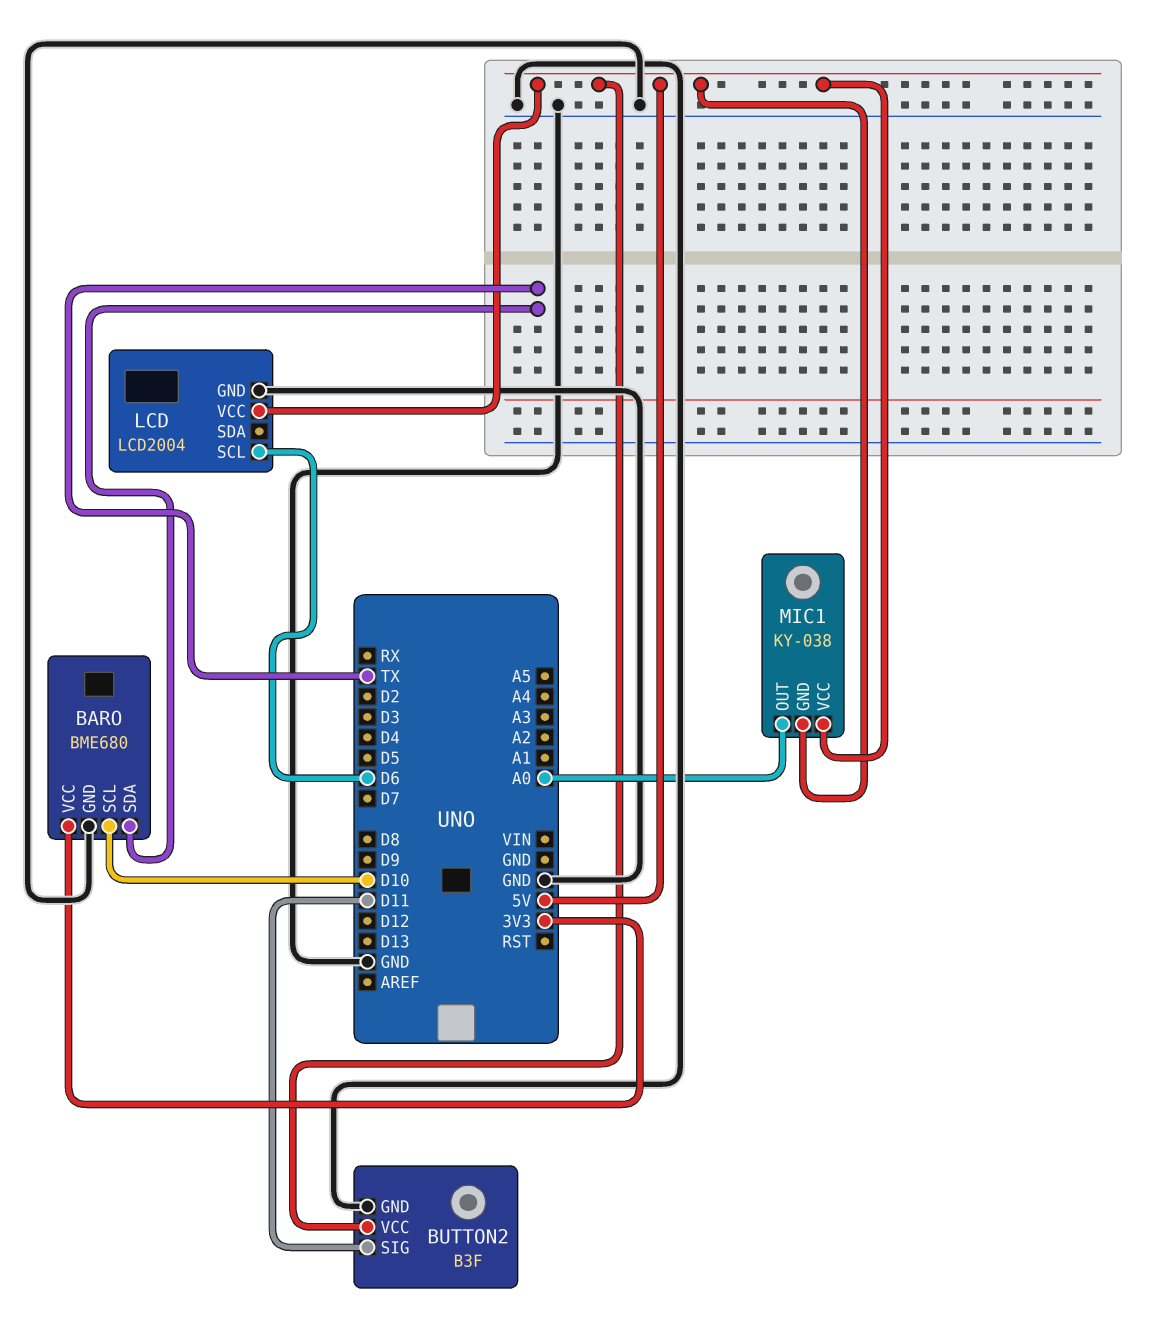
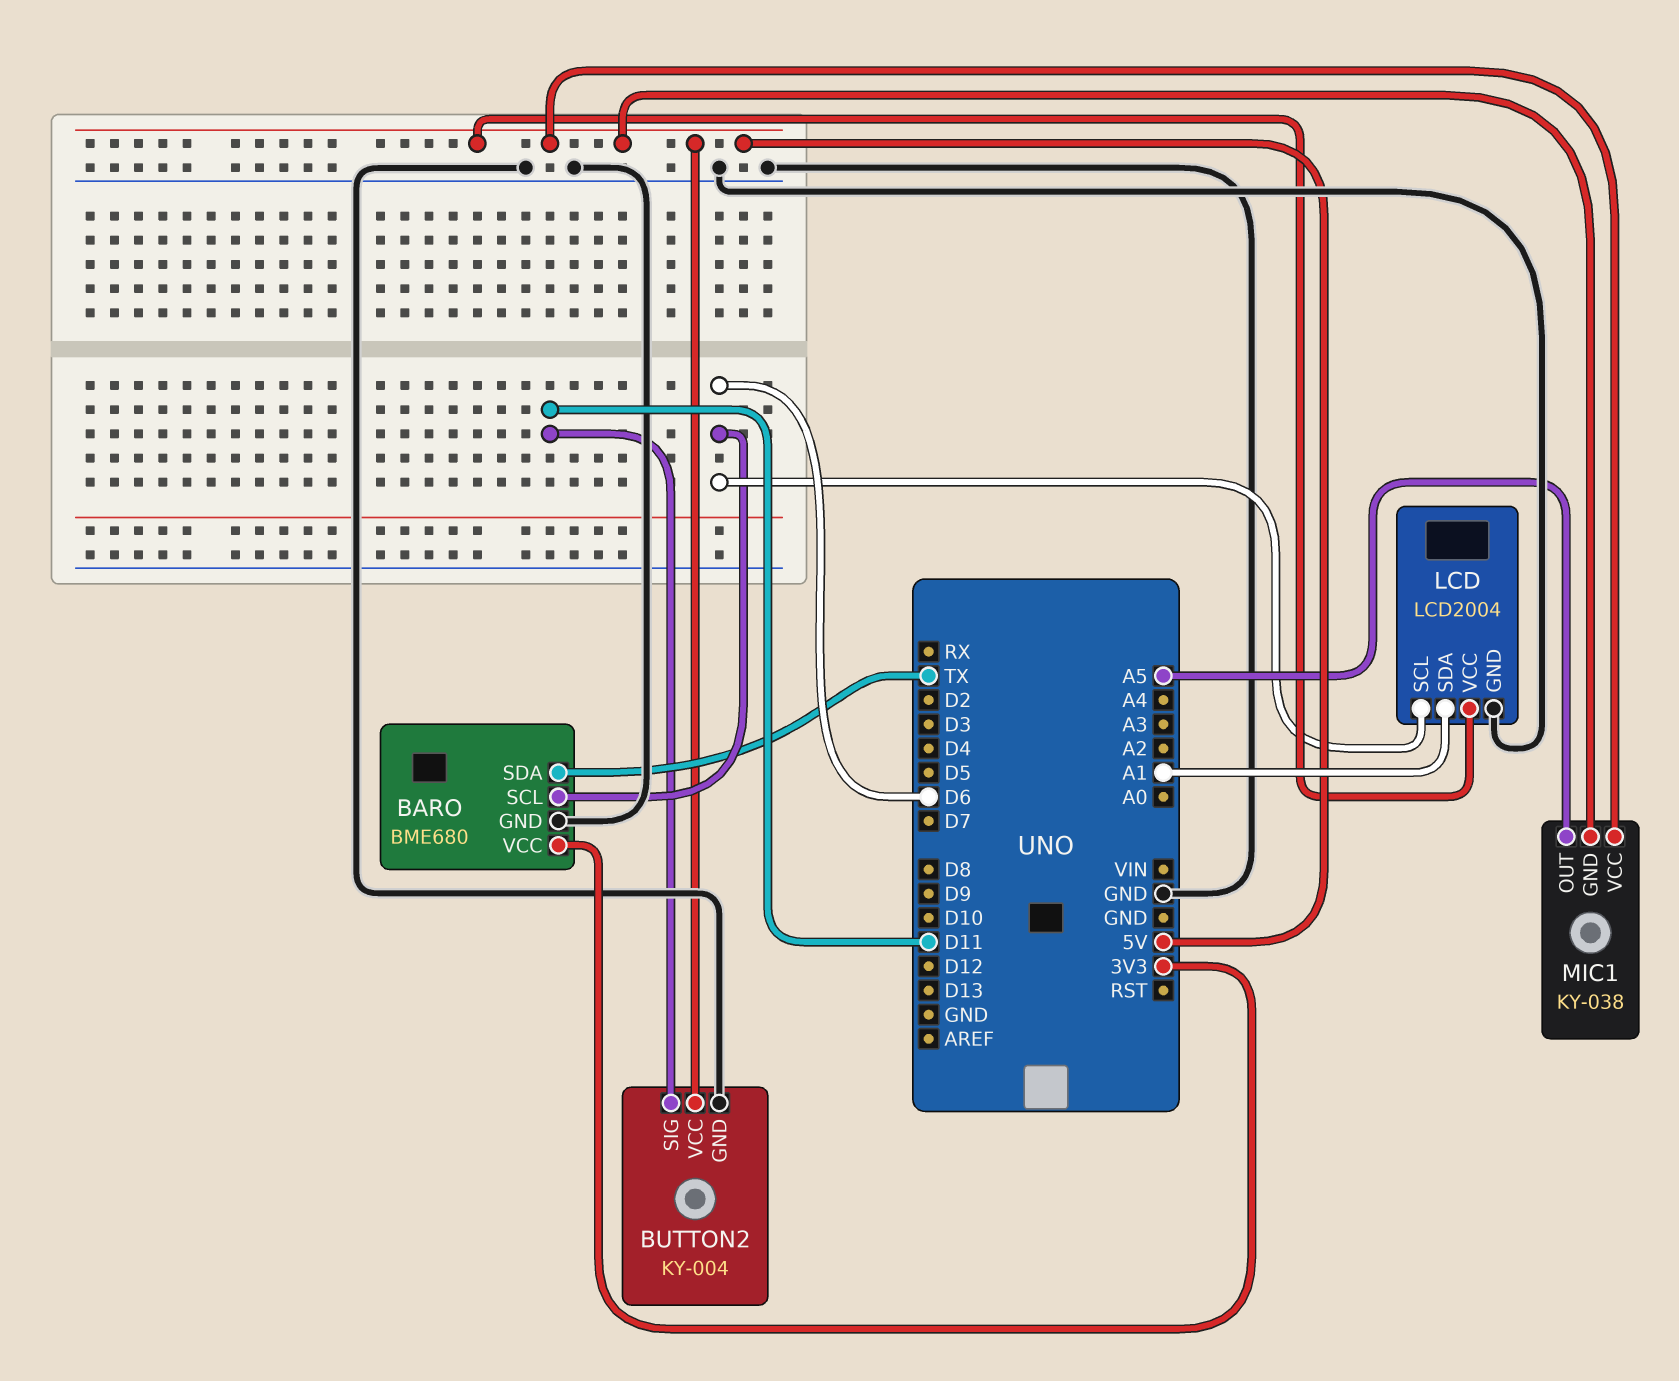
BARO pin SCL: D10 -> D6
BUTTON2: B3F -> KY-004
LCD pin SDA: none -> A1
MIC1 pin OUT: A0 -> A5

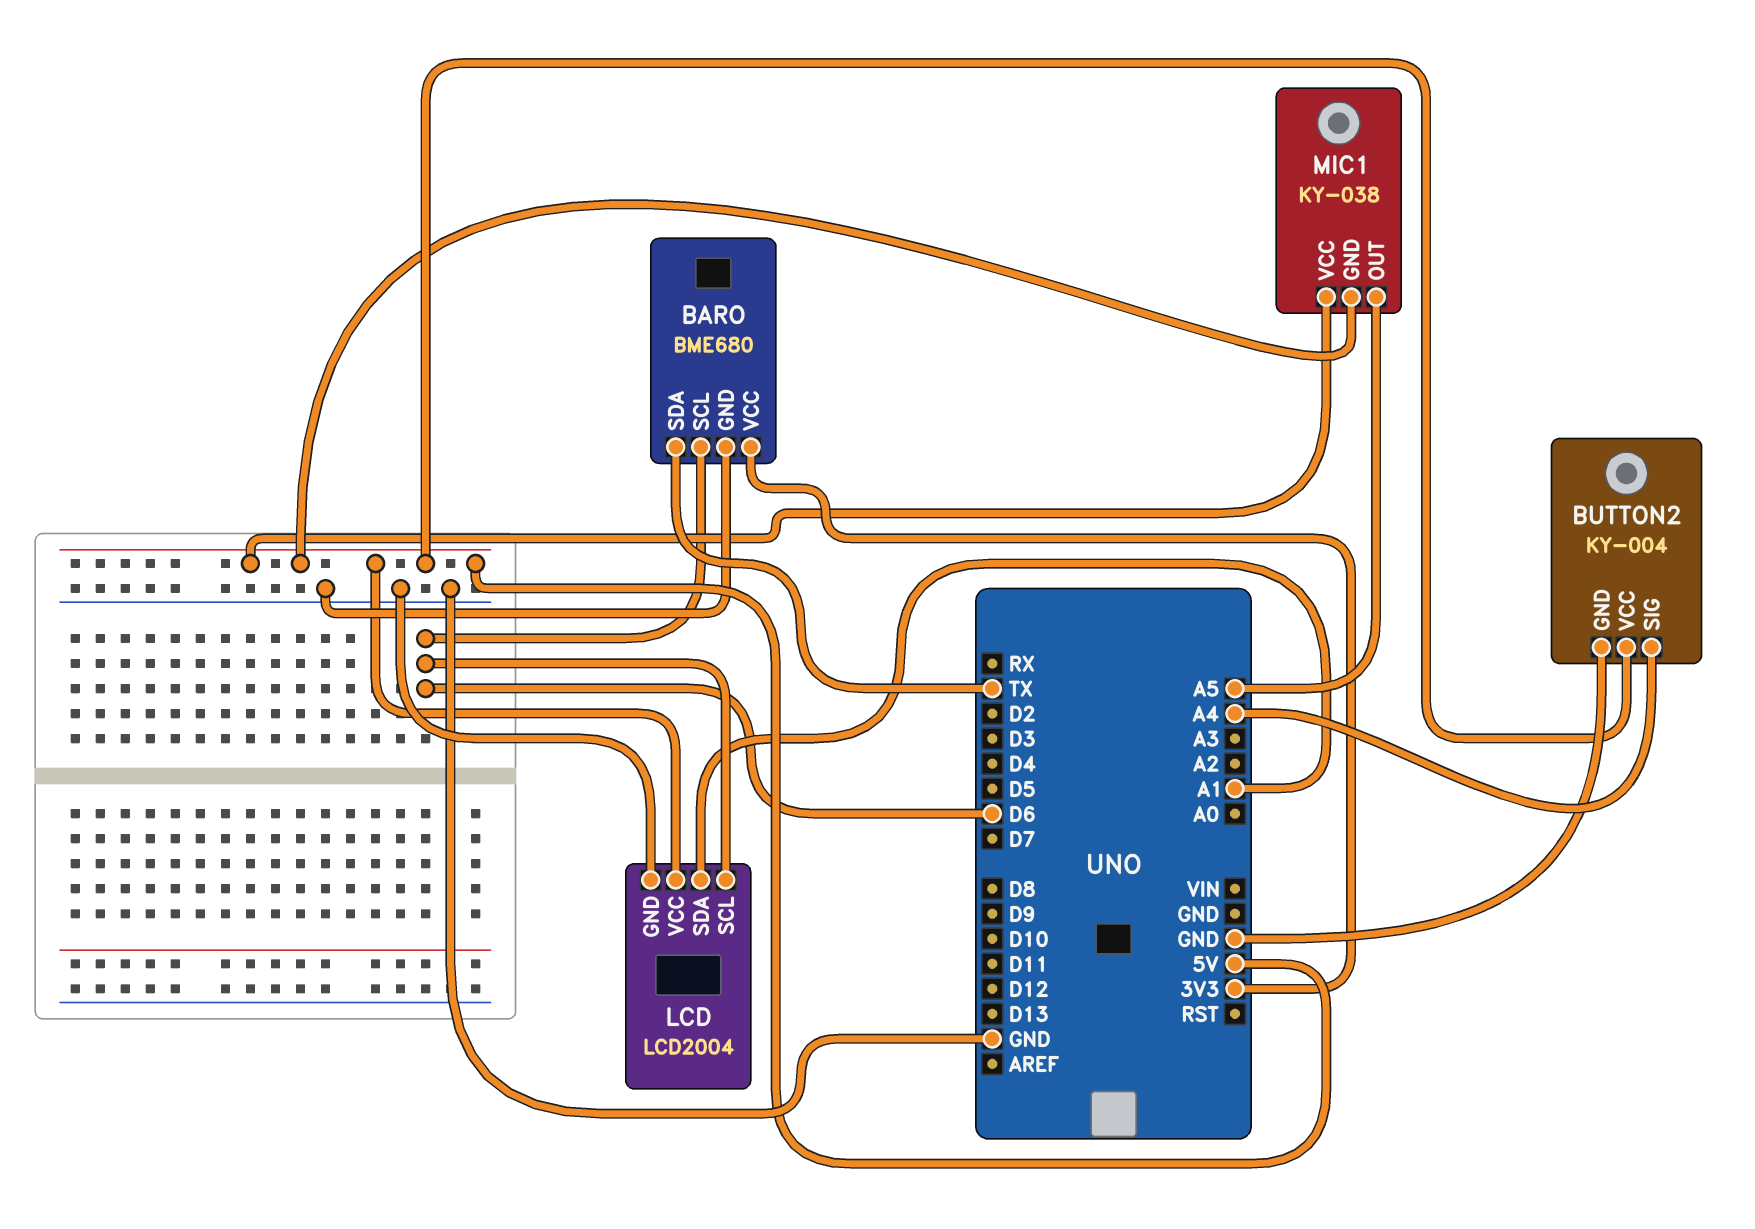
BUTTON2 pin SIG: D11 -> A4

